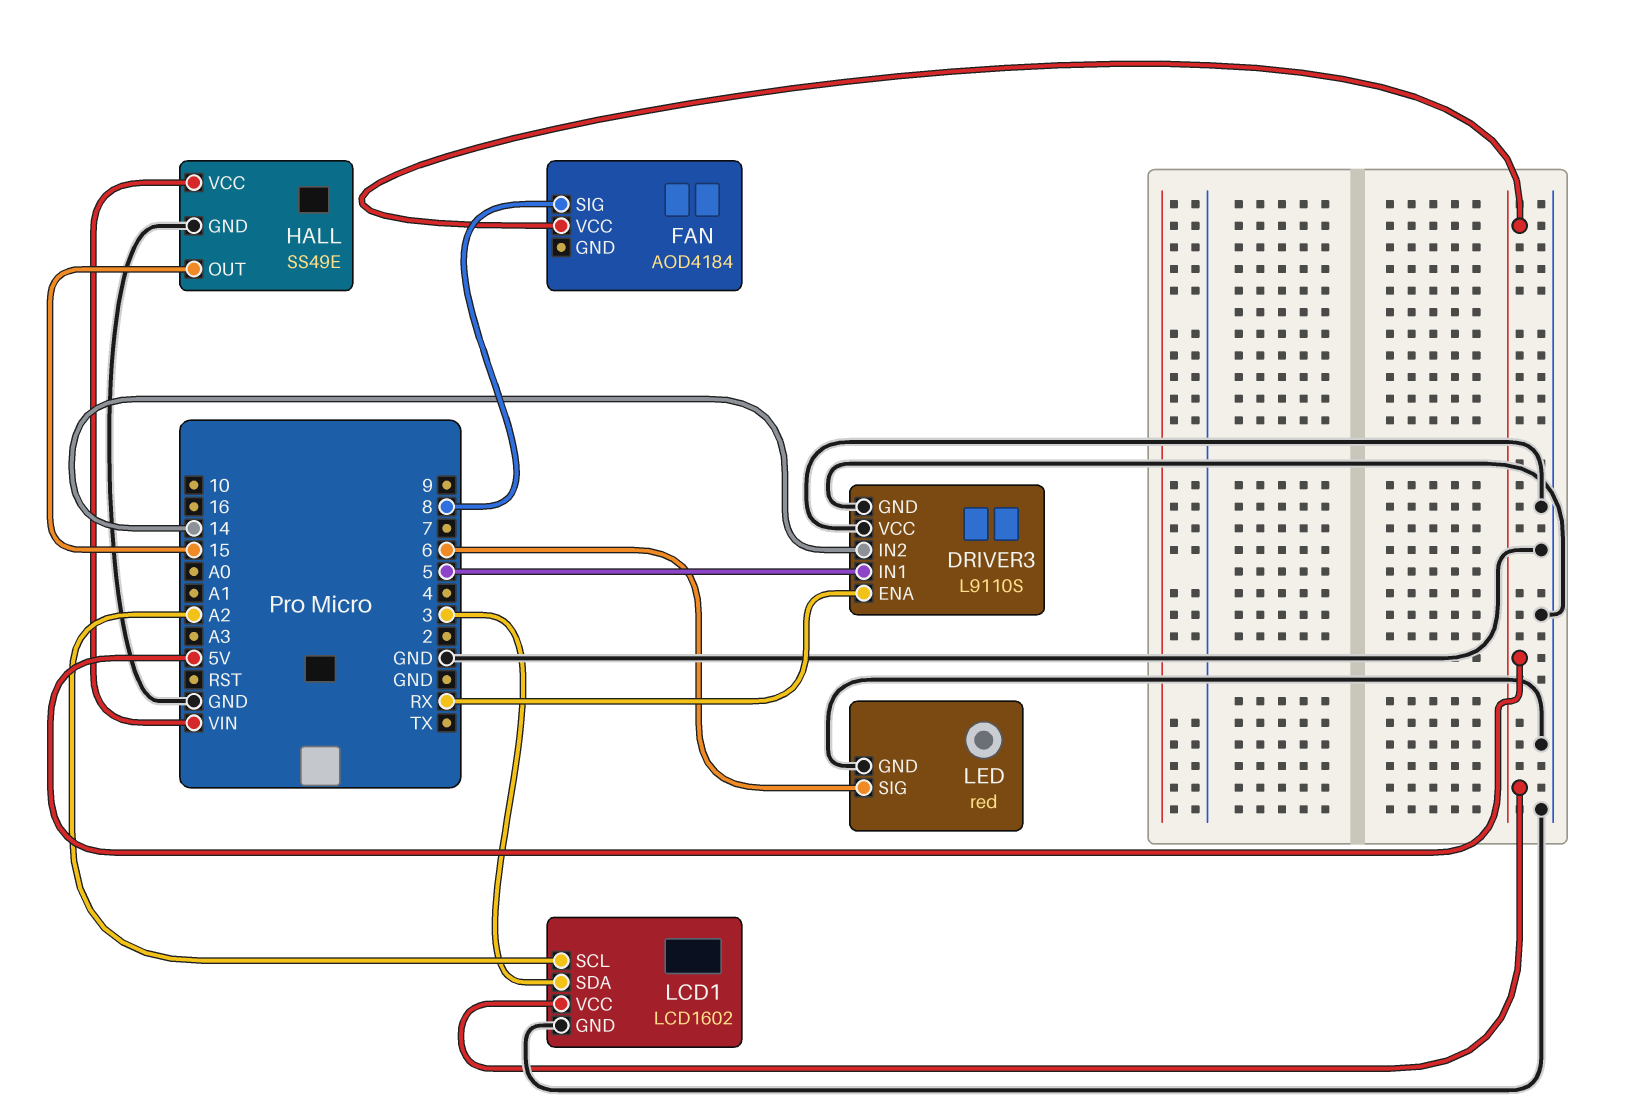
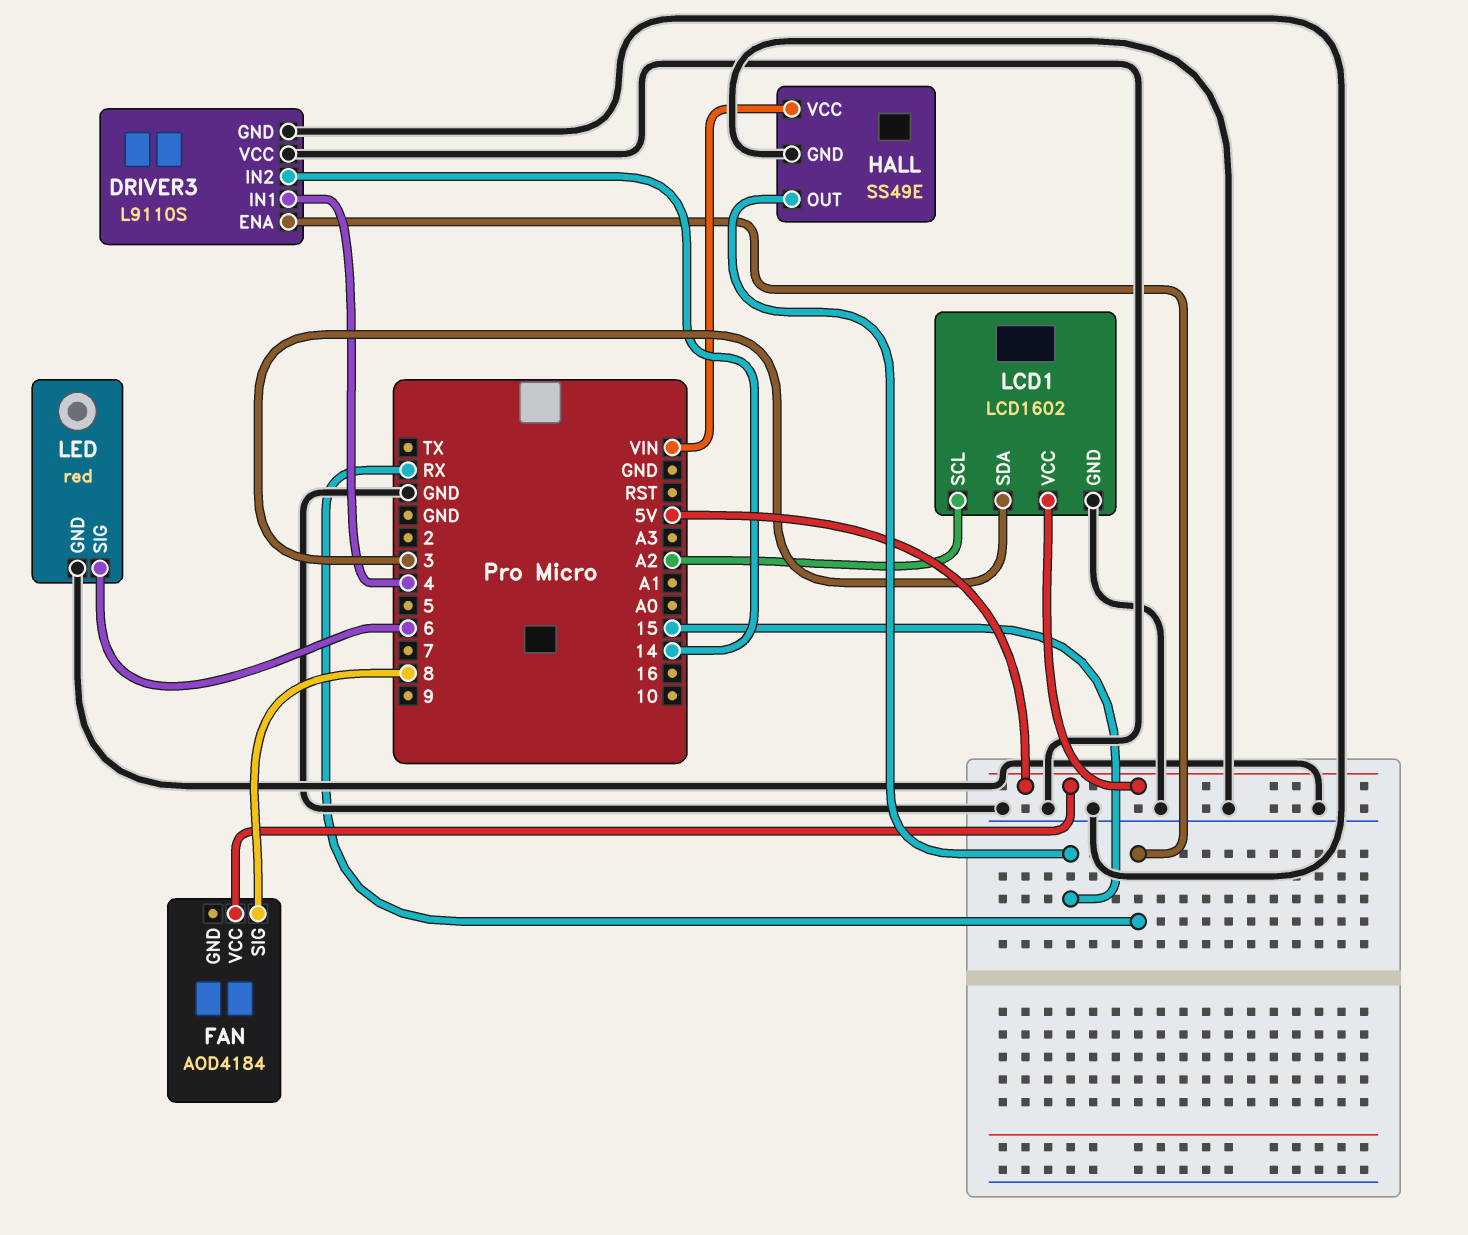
DRIVER3 pin IN1: 5 -> 4

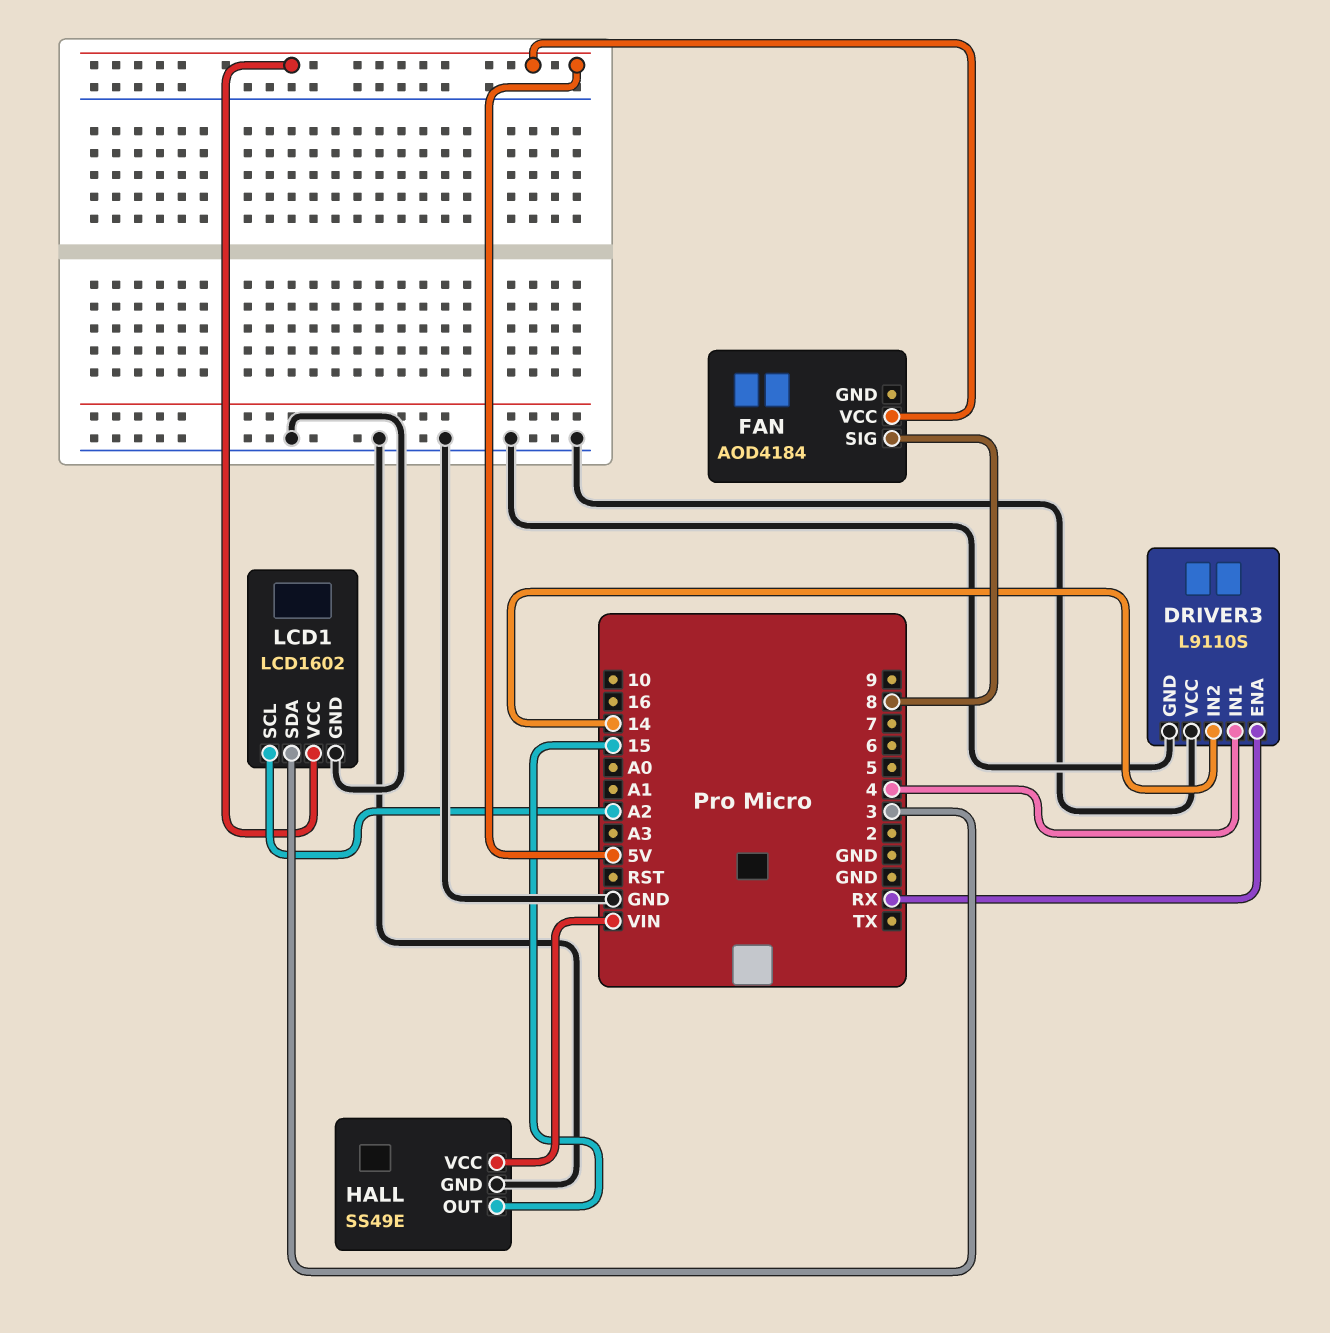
LED: red -> none
LED pin GND: GND -> none
LED pin SIG: 6 -> none

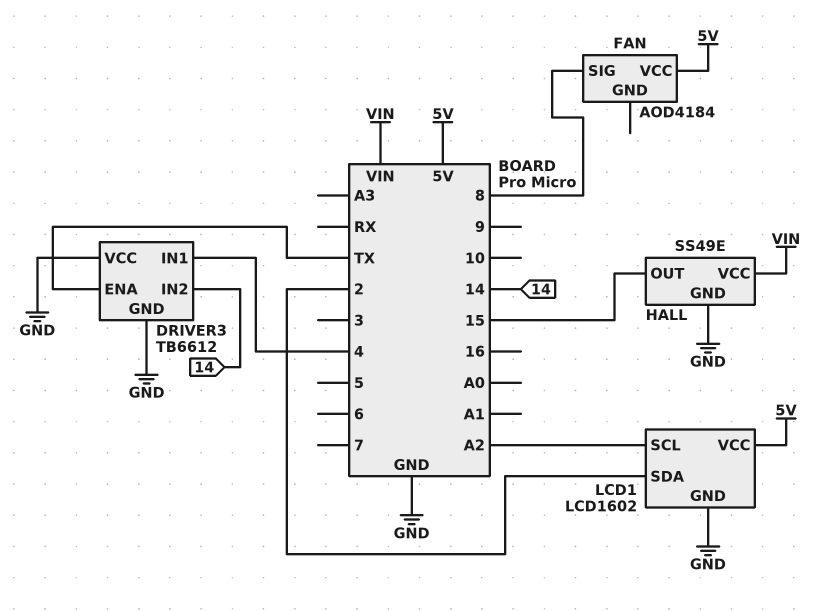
DRIVER3: L9110S -> TB6612
DRIVER3 pin ENA: RX -> TX
LCD1 pin SDA: 3 -> 2

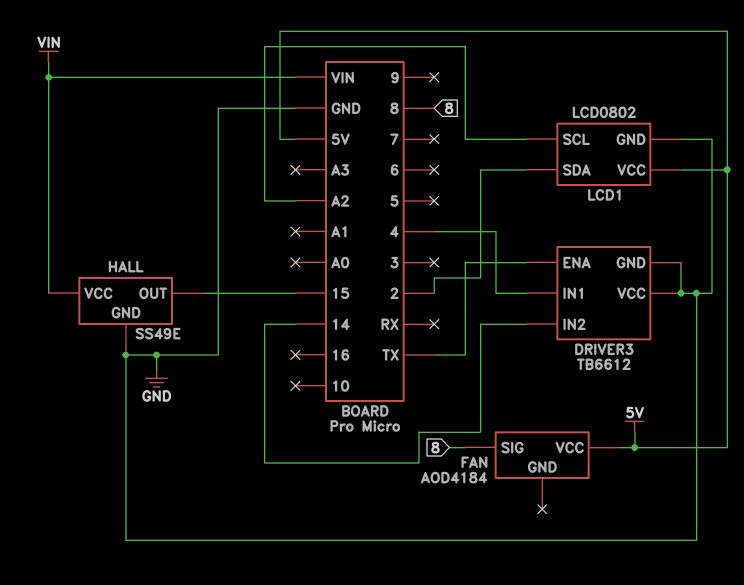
LCD1: LCD1602 -> LCD0802

